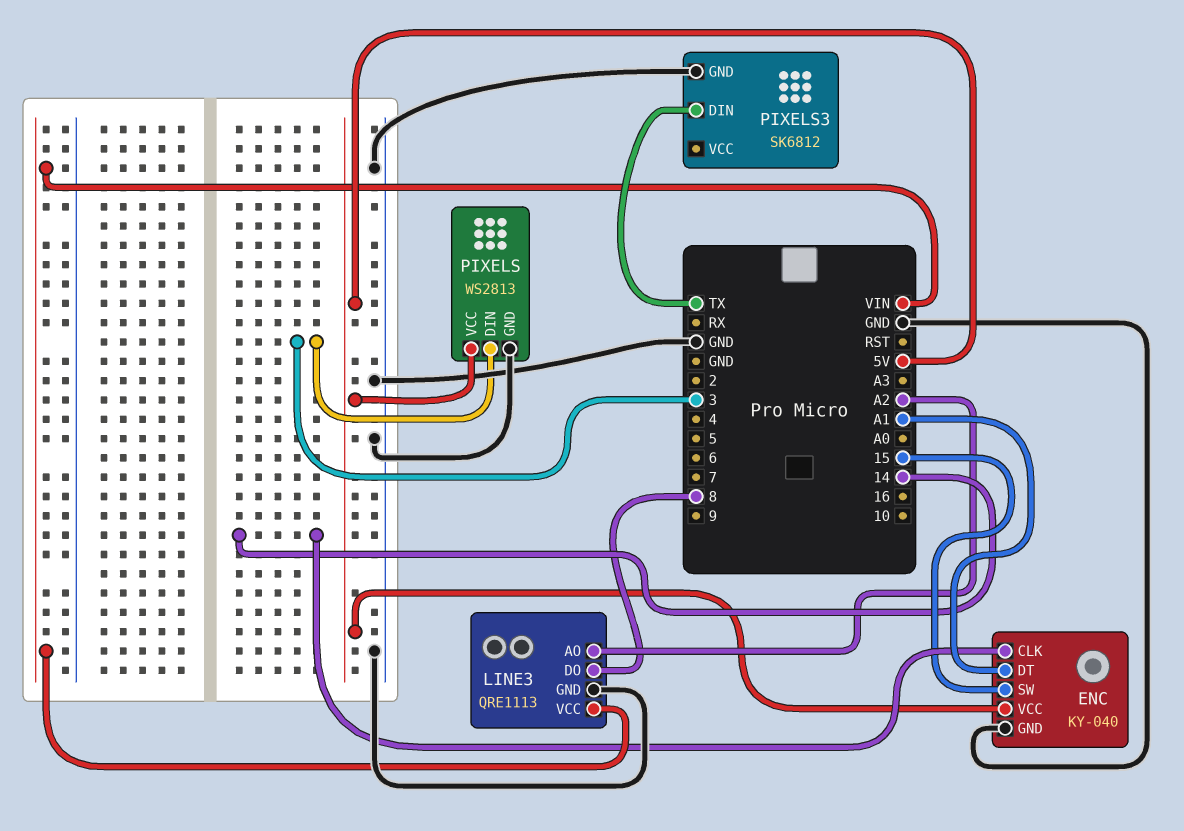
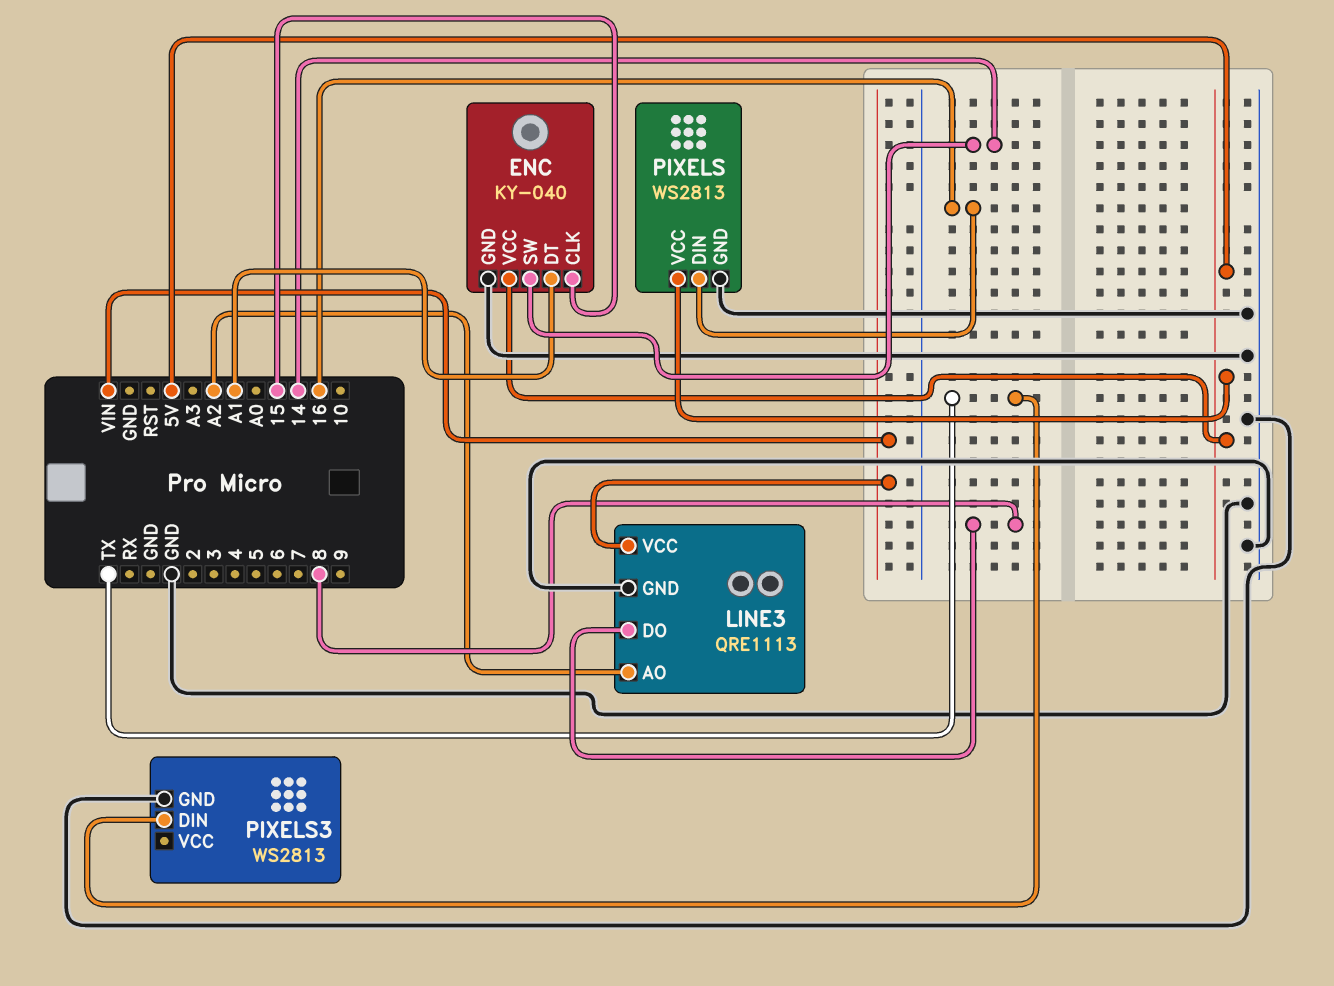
ENC pin CLK: 14 -> 15
ENC pin SW: 15 -> 14
PIXELS pin DIN: 3 -> 16
PIXELS3: SK6812 -> WS2813

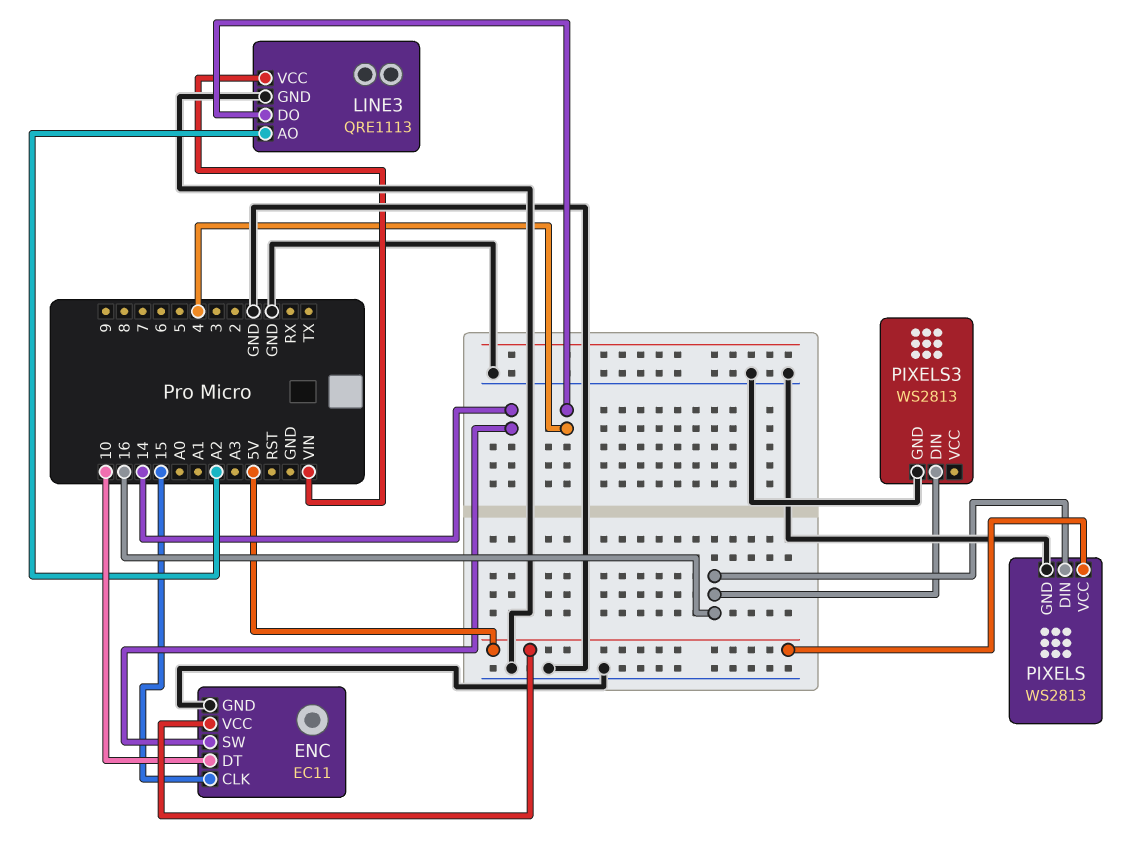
ENC: KY-040 -> EC11
ENC pin DT: A1 -> 10
LINE3 pin DO: 8 -> 4
PIXELS3 pin DIN: TX -> 16

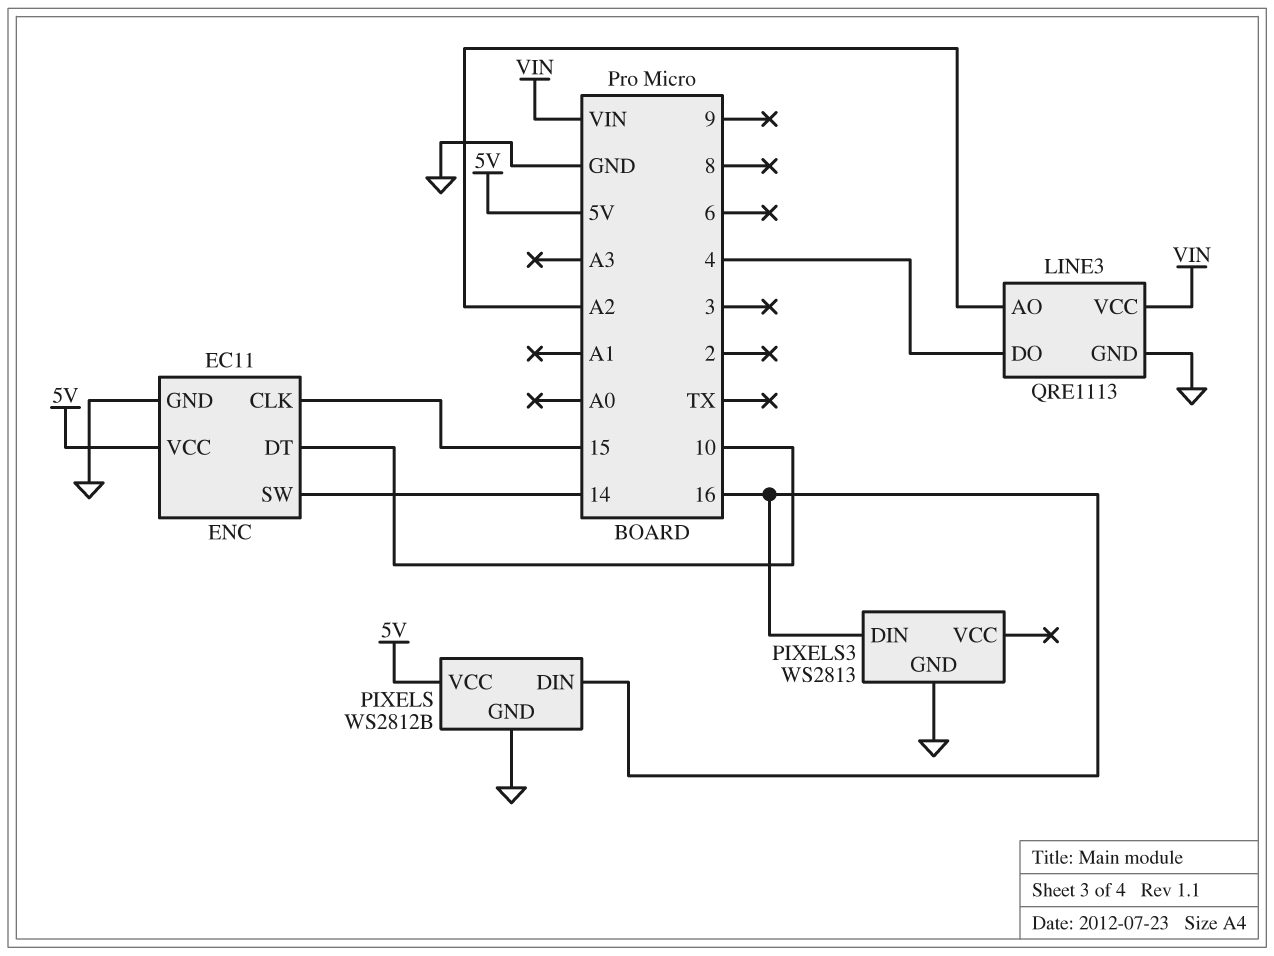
PIXELS: WS2813 -> WS2812B

